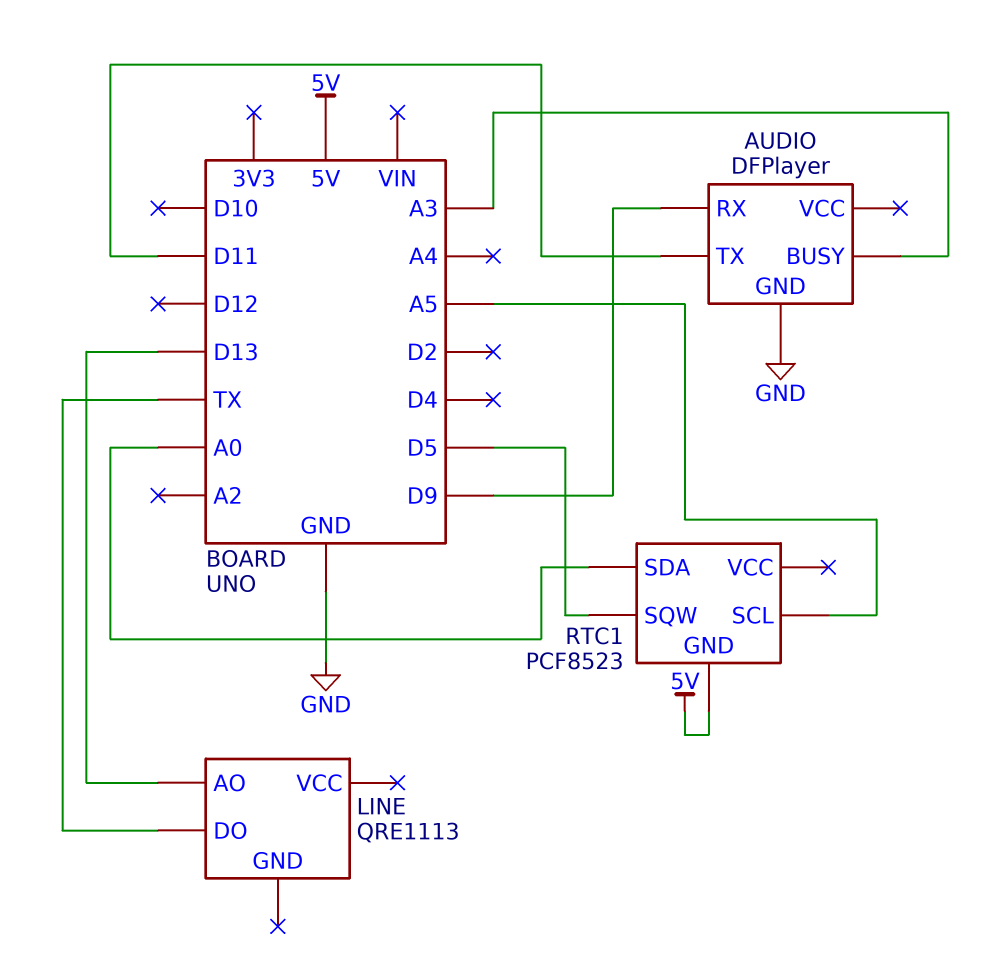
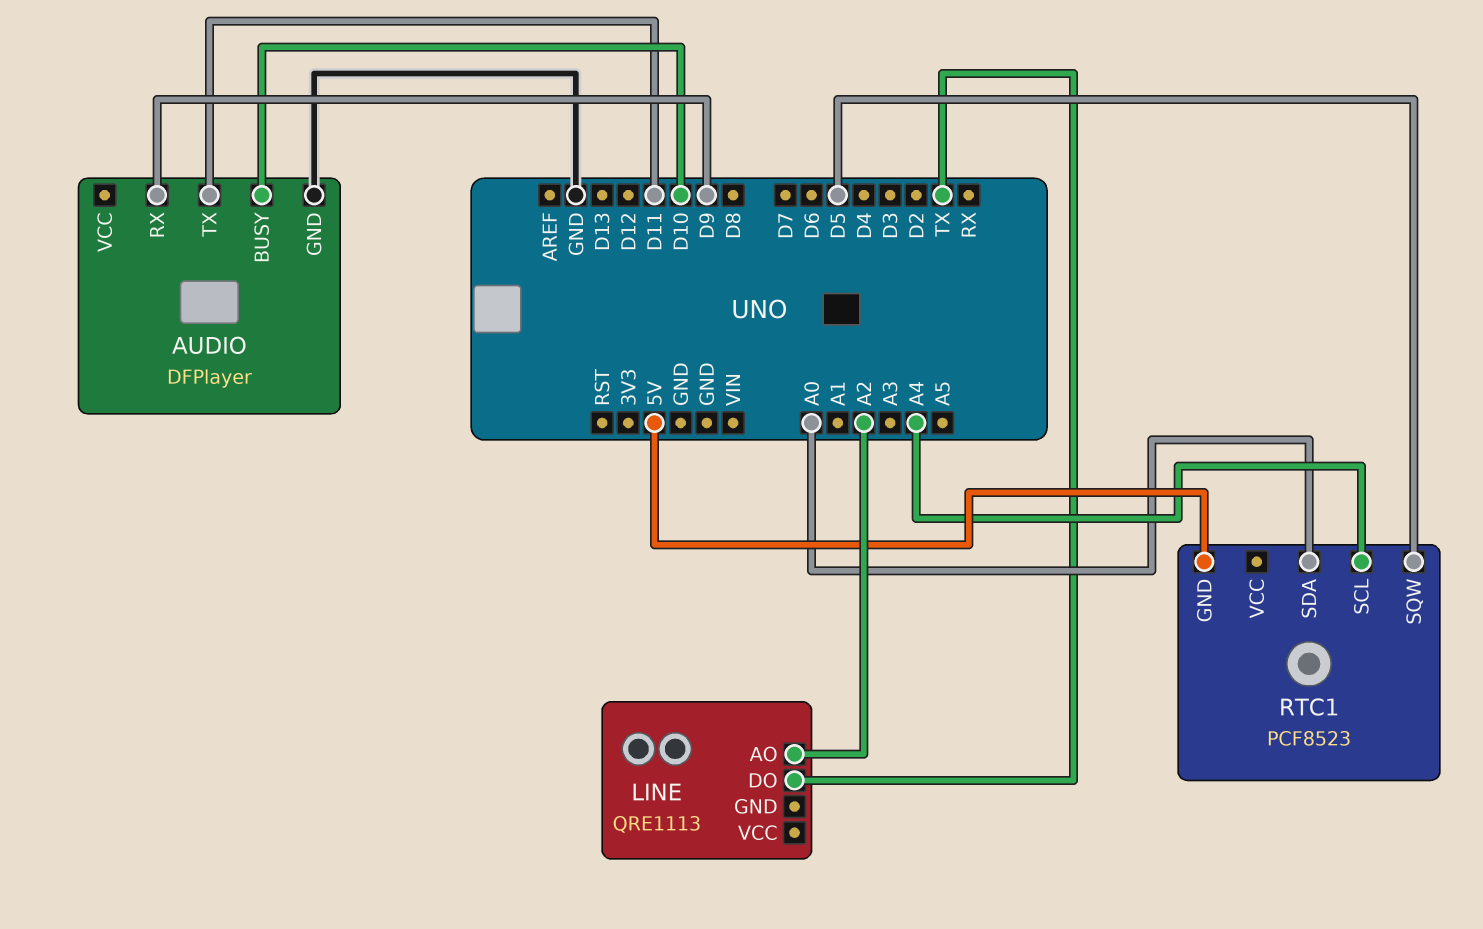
AUDIO pin BUSY: A3 -> D10
LINE pin AO: D13 -> A2
RTC1 pin SCL: A5 -> A4

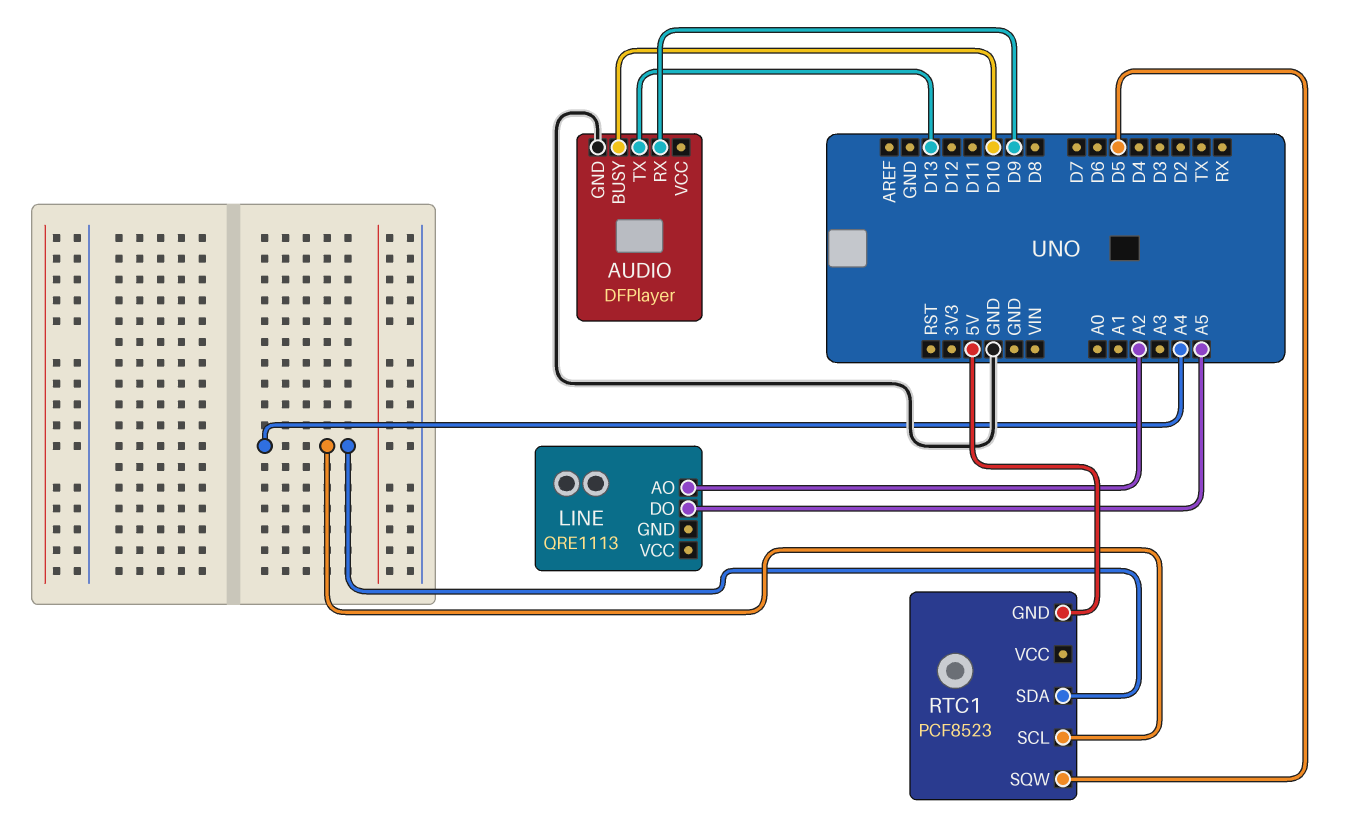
AUDIO pin TX: D11 -> D13
LINE pin DO: TX -> A5
RTC1 pin SDA: A0 -> A4

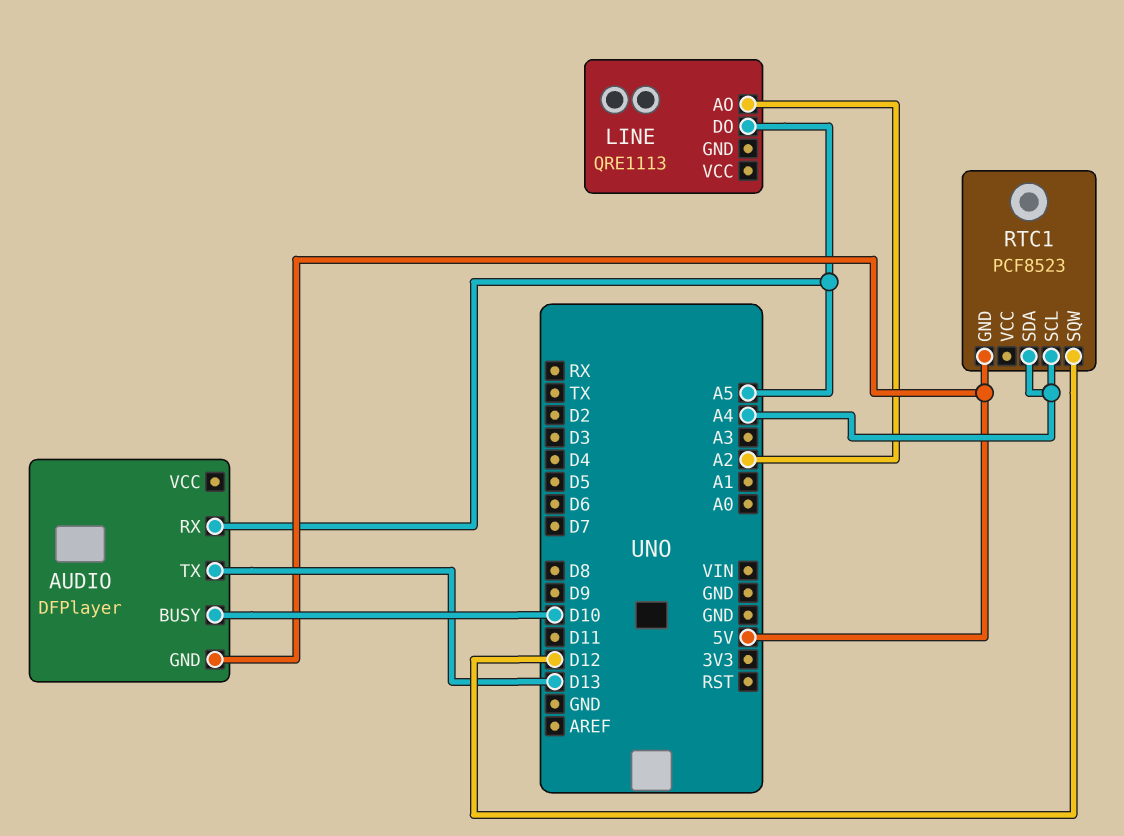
AUDIO pin GND: GND -> 5V
AUDIO pin RX: D9 -> A5
RTC1 pin SQW: D5 -> D12

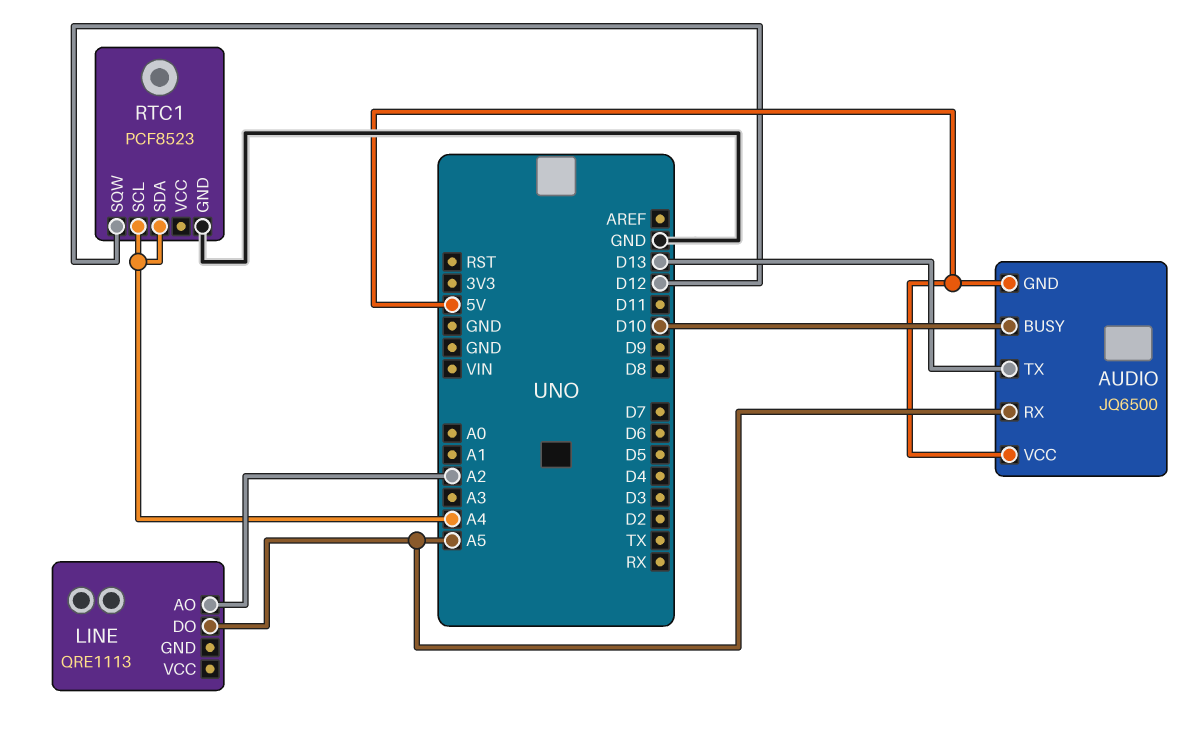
AUDIO: DFPlayer -> JQ6500
AUDIO pin VCC: none -> 5V
RTC1 pin GND: 5V -> GND

